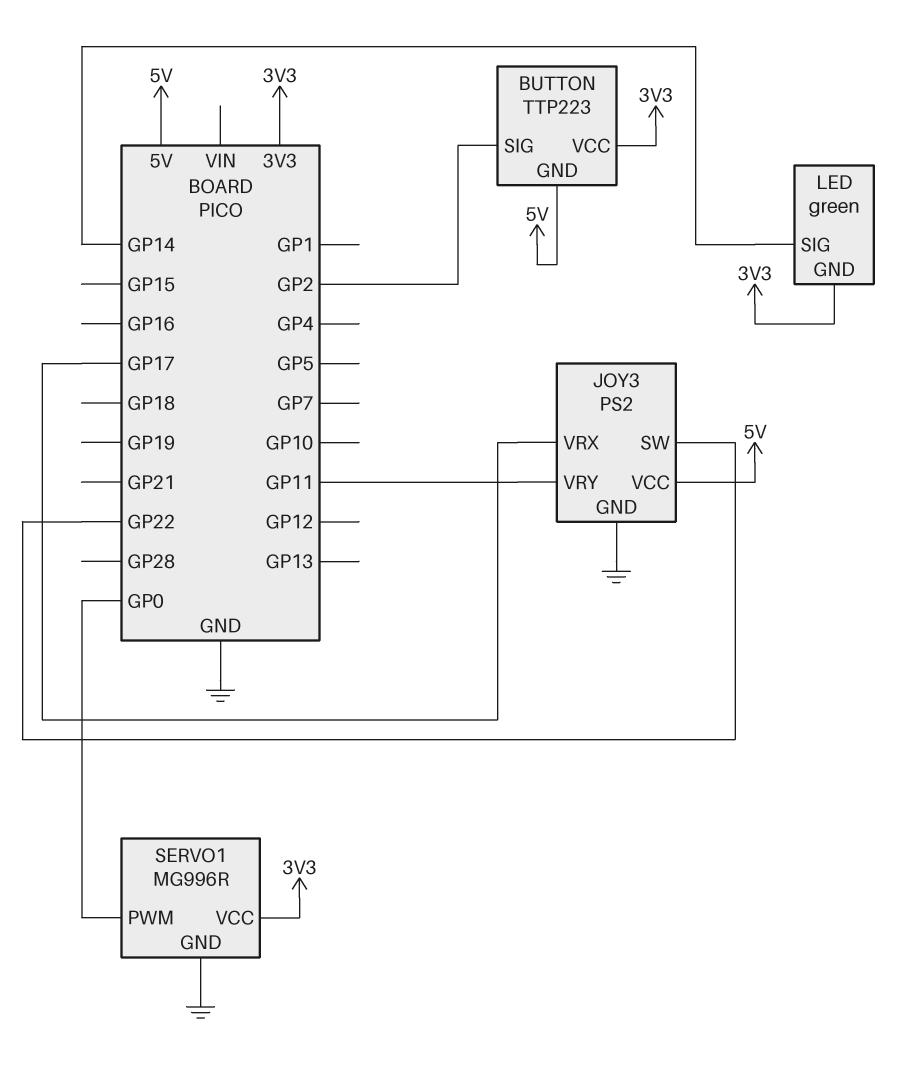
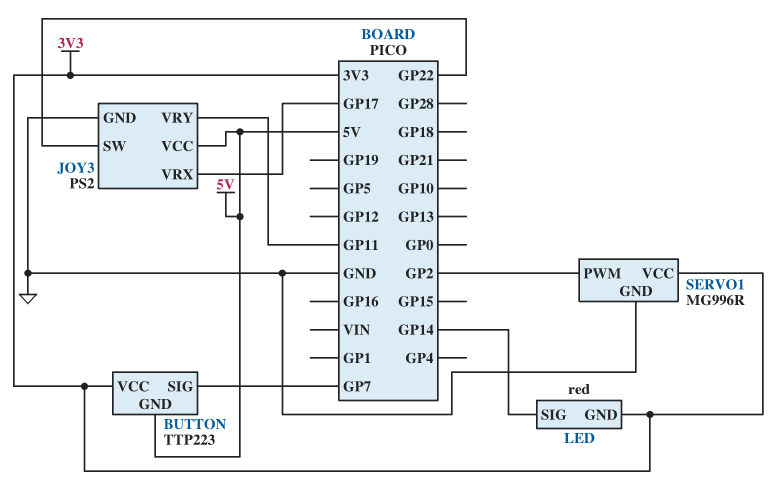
BUTTON pin SIG: GP2 -> GP7
LED: green -> red
SERVO1 pin PWM: GP0 -> GP2

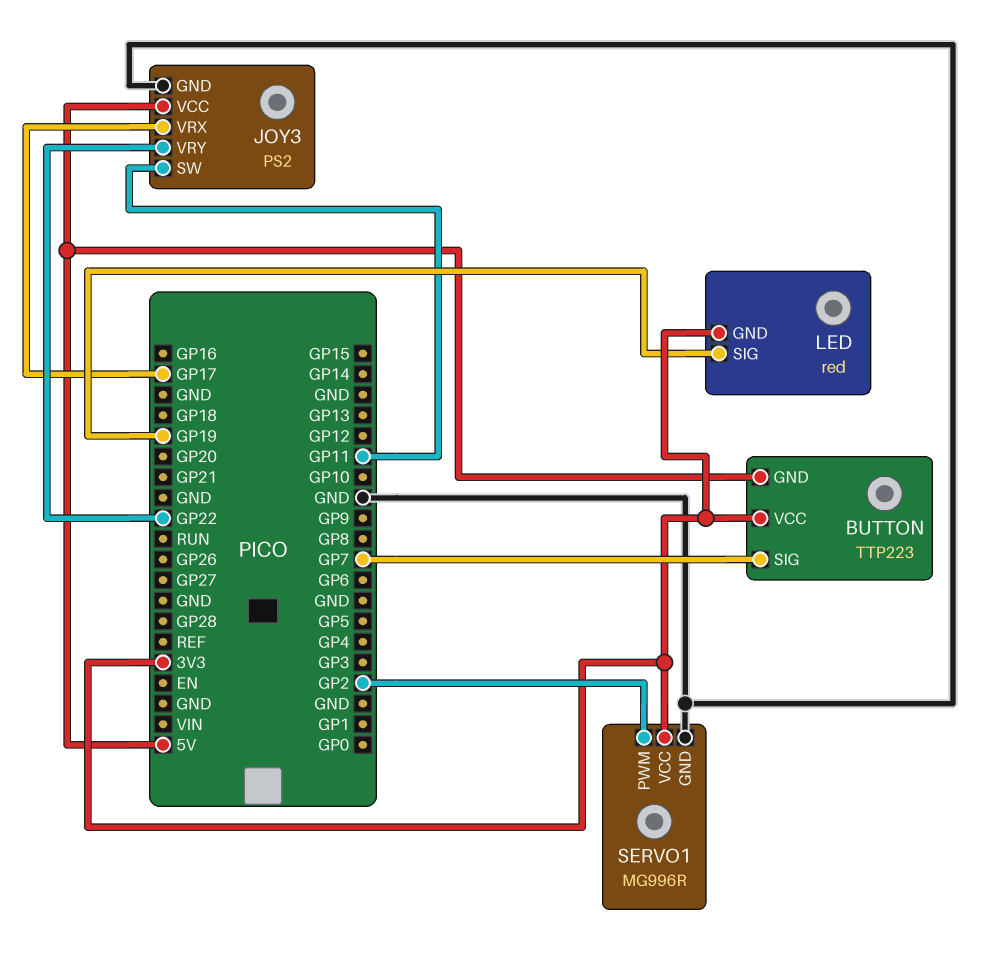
JOY3 pin SW: GP22 -> GP11
JOY3 pin VRY: GP11 -> GP22
LED pin SIG: GP14 -> GP19

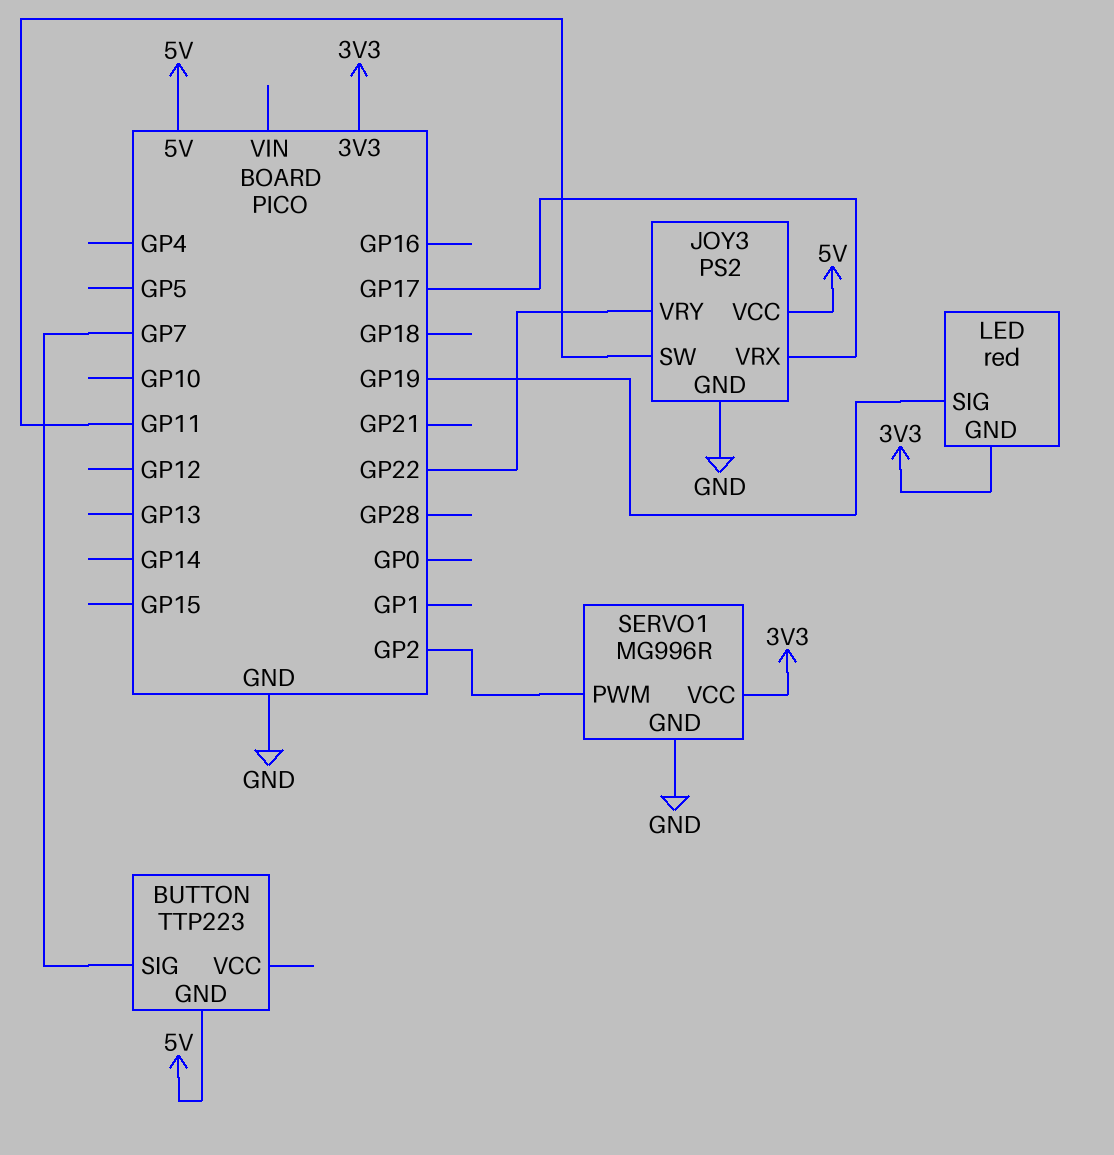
BUTTON pin VCC: 3V3 -> none

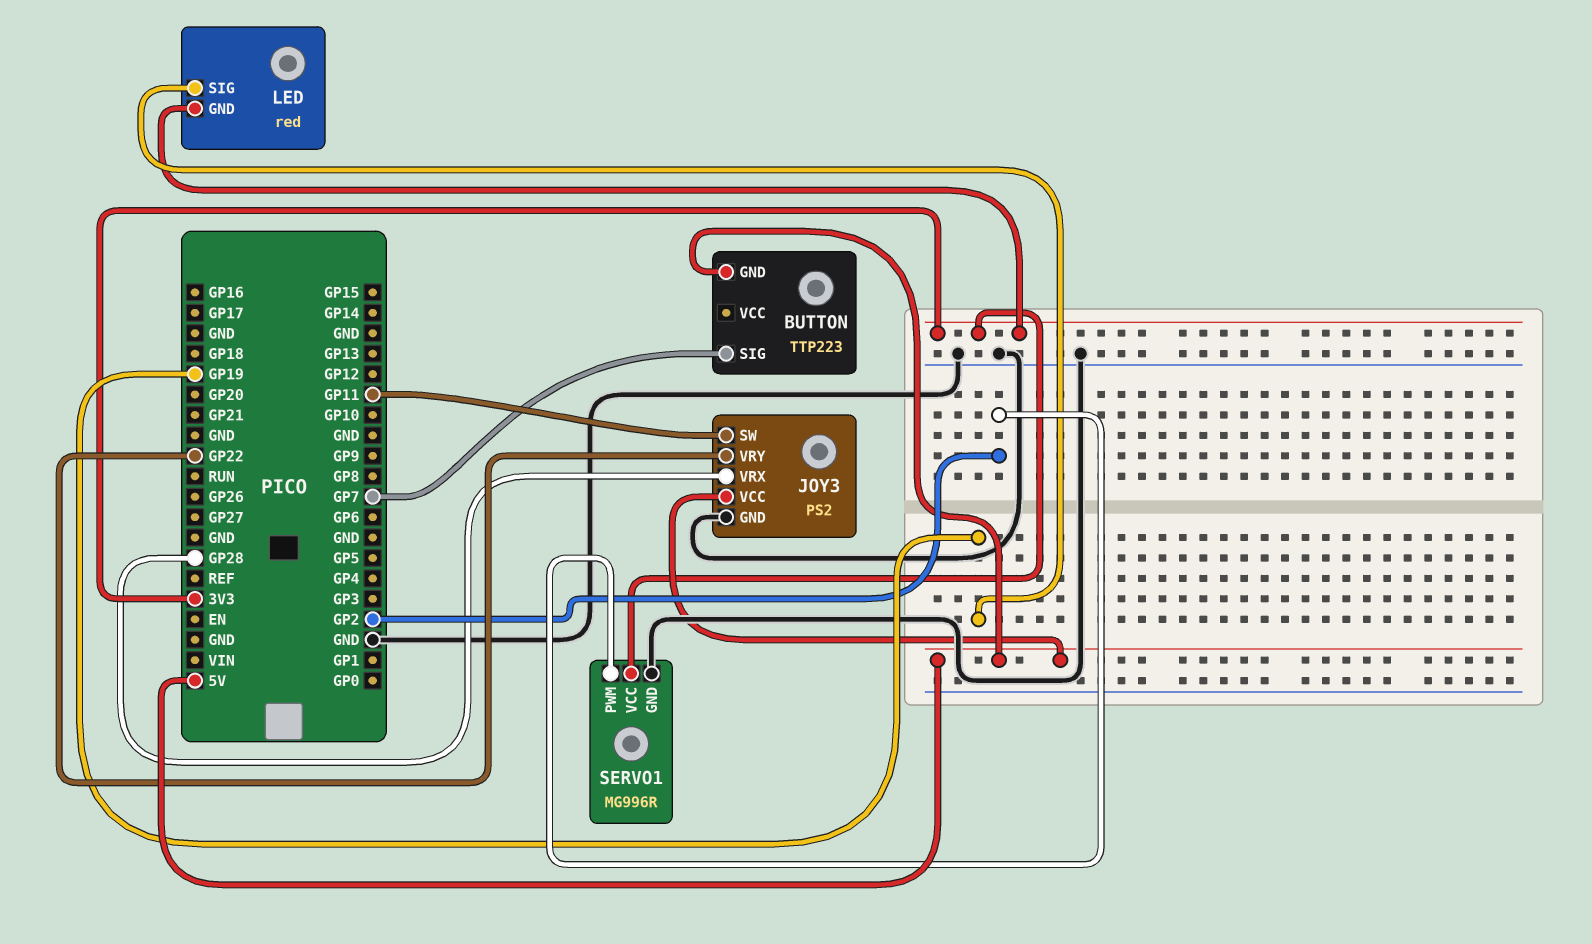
JOY3 pin VRX: GP17 -> GP28

